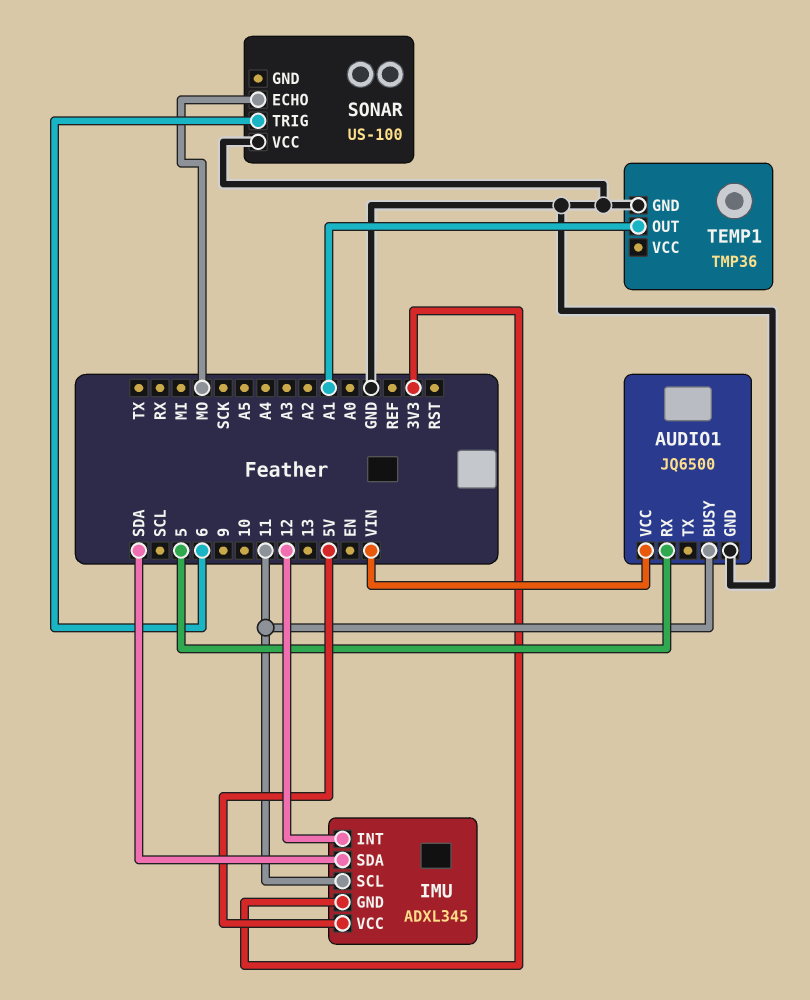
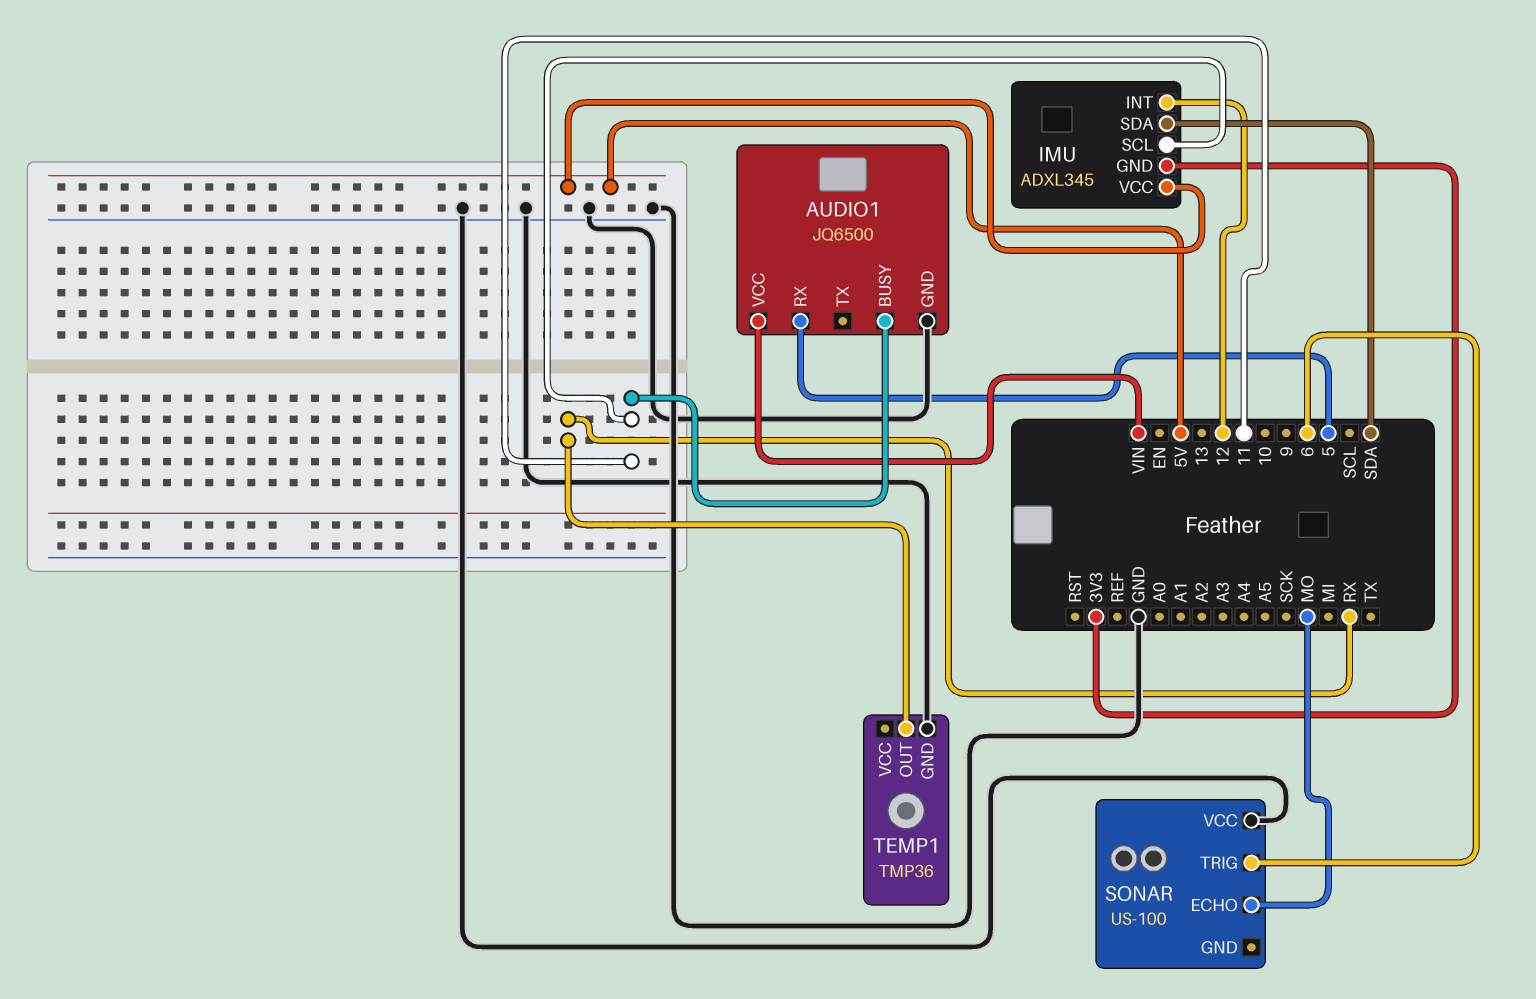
TEMP1 pin OUT: A1 -> RX

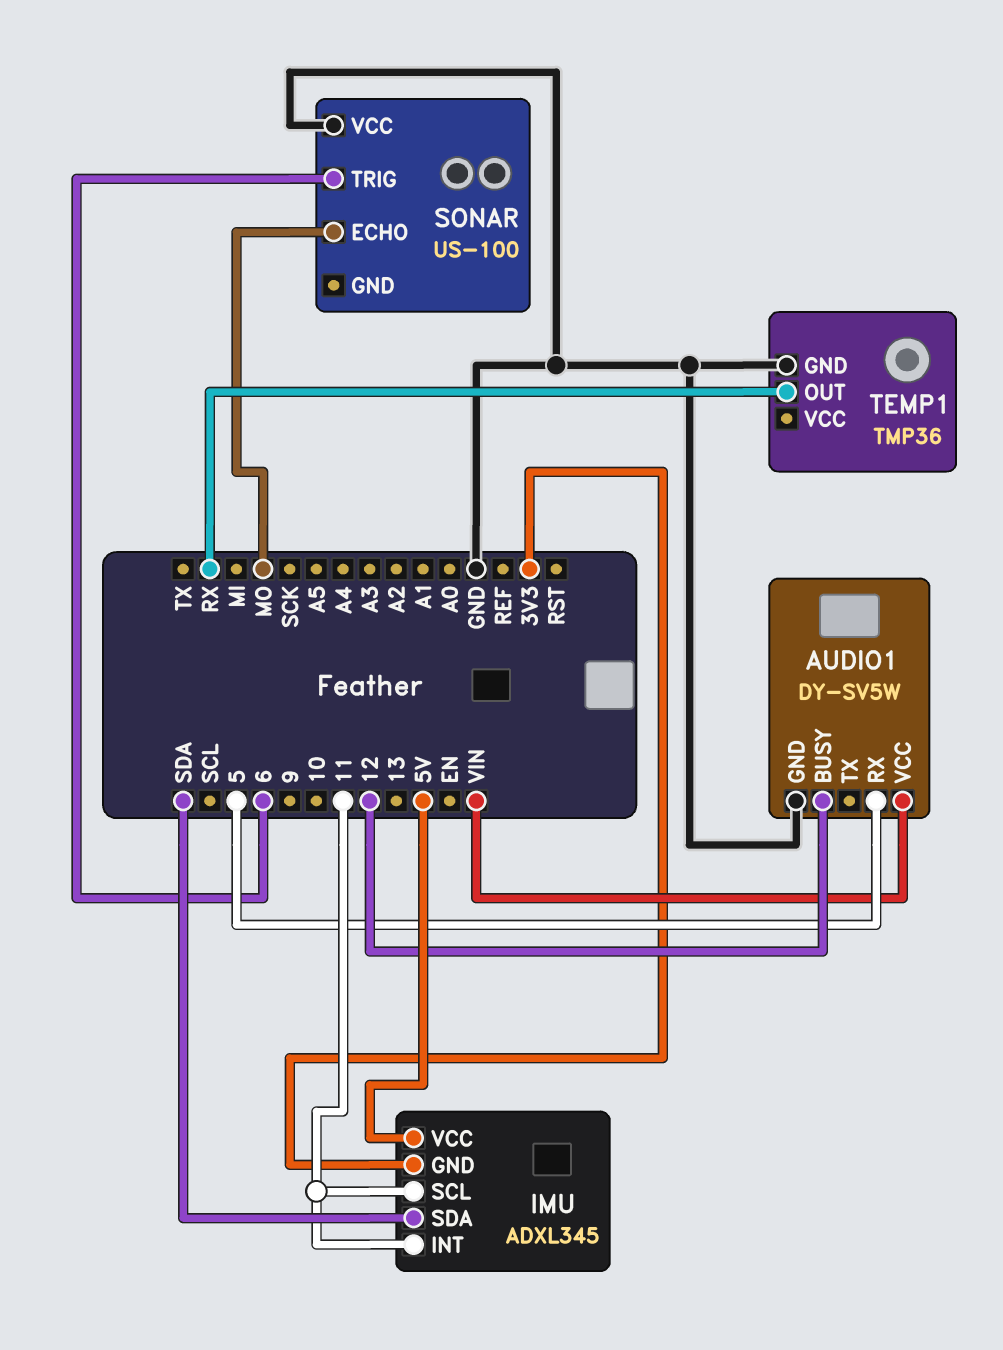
AUDIO1: JQ6500 -> DY-SV5W
AUDIO1 pin BUSY: 11 -> 12
IMU pin INT: 12 -> 11

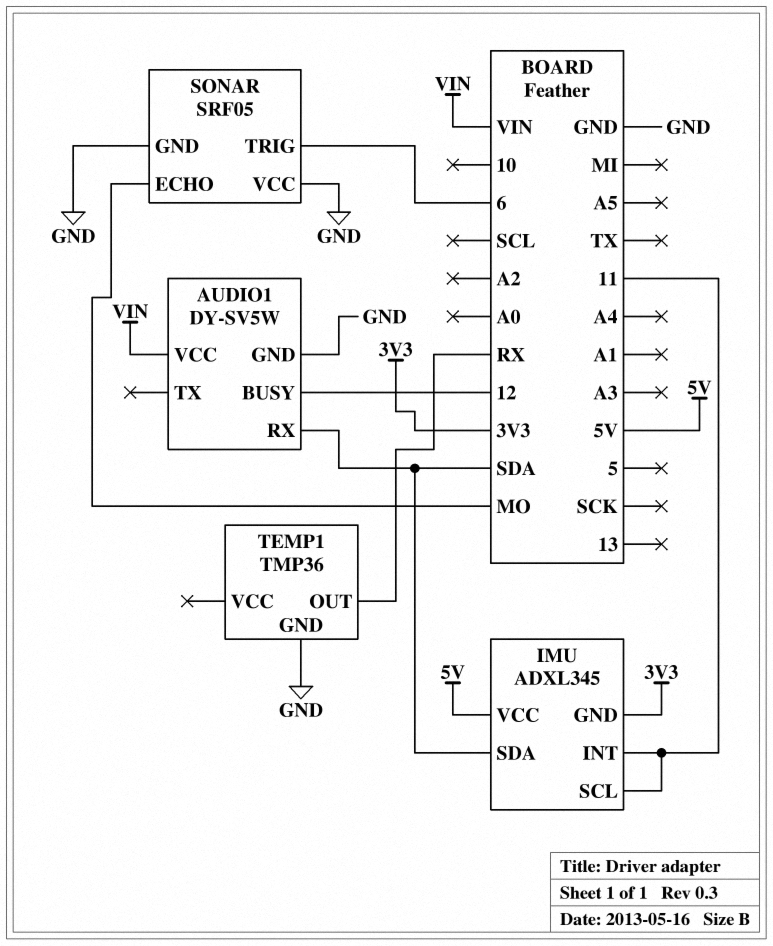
AUDIO1 pin RX: 5 -> SDA
SONAR: US-100 -> SRF05
SONAR pin GND: none -> GND

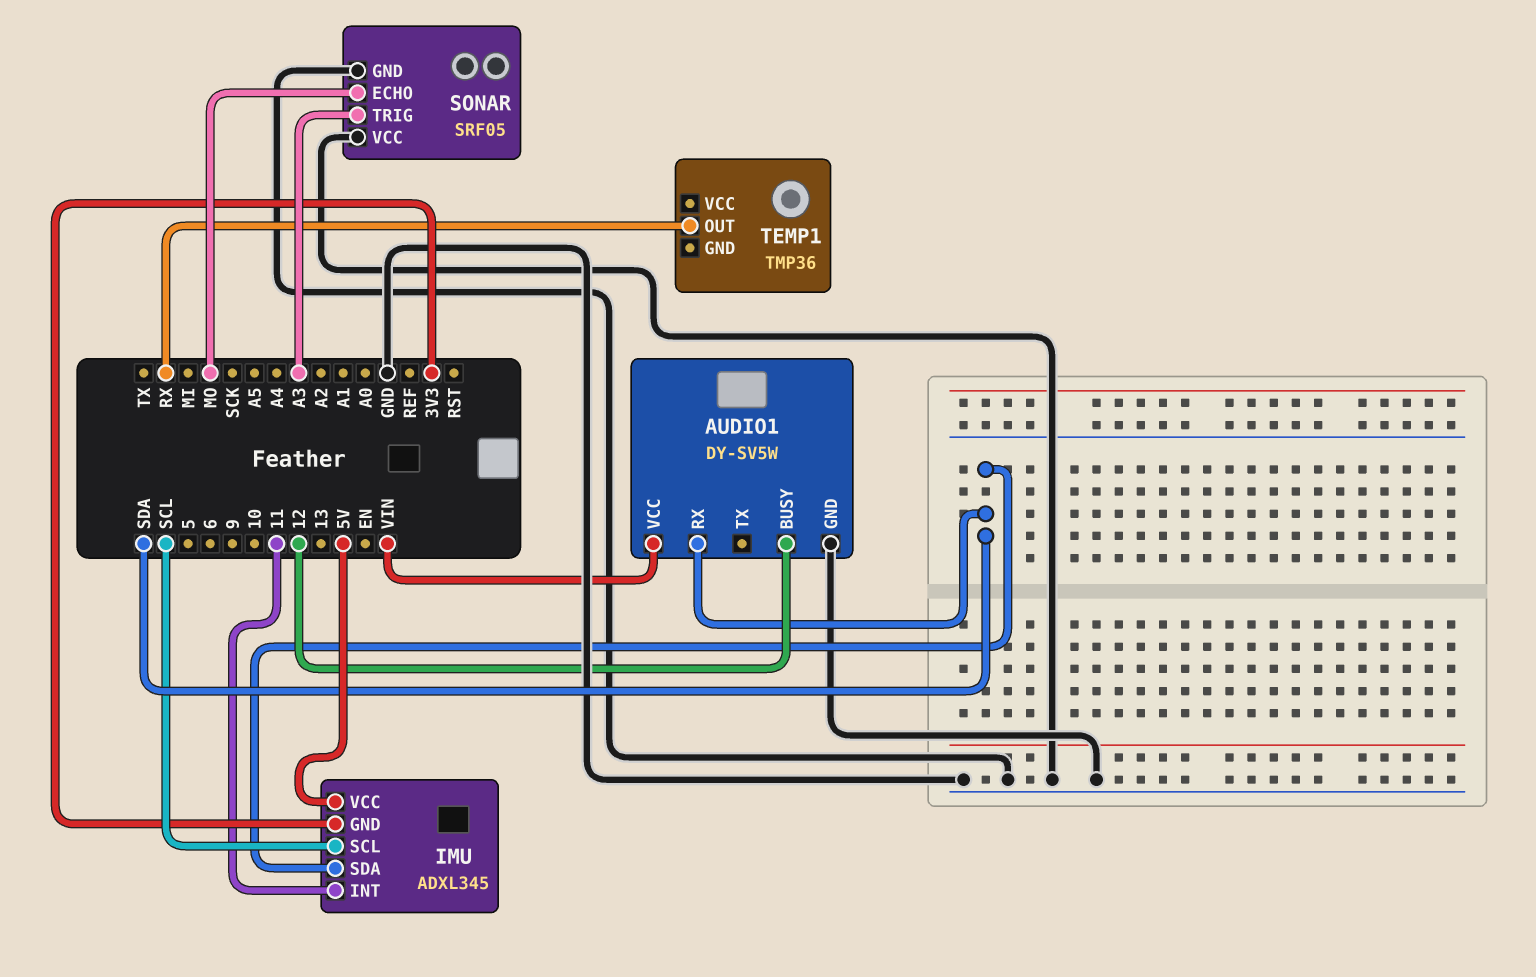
IMU pin SCL: 11 -> SCL
SONAR pin TRIG: 6 -> A3
TEMP1 pin GND: GND -> none

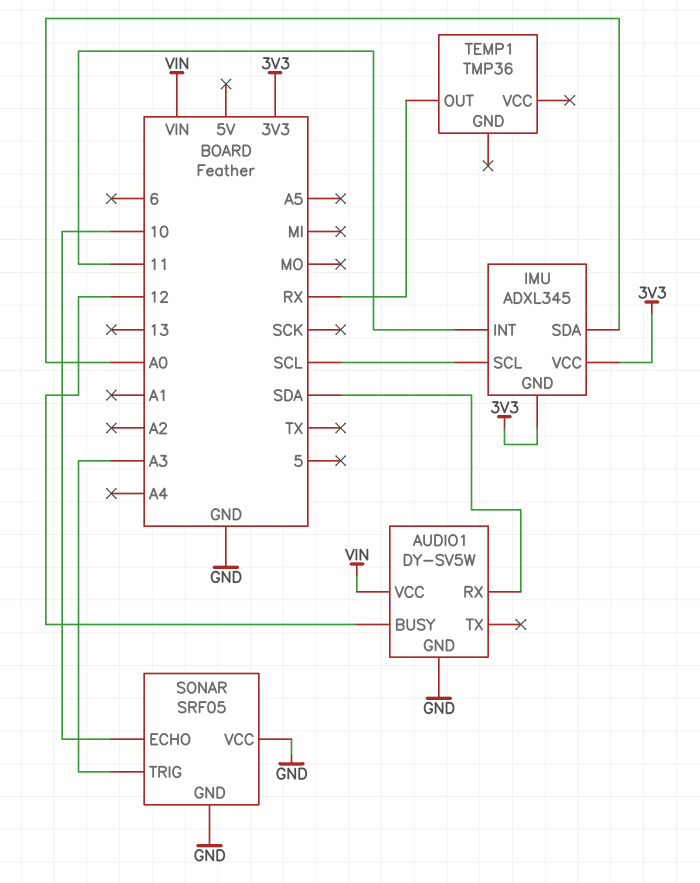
IMU pin SDA: SDA -> A0
IMU pin VCC: 5V -> 3V3
SONAR pin ECHO: MO -> 10

